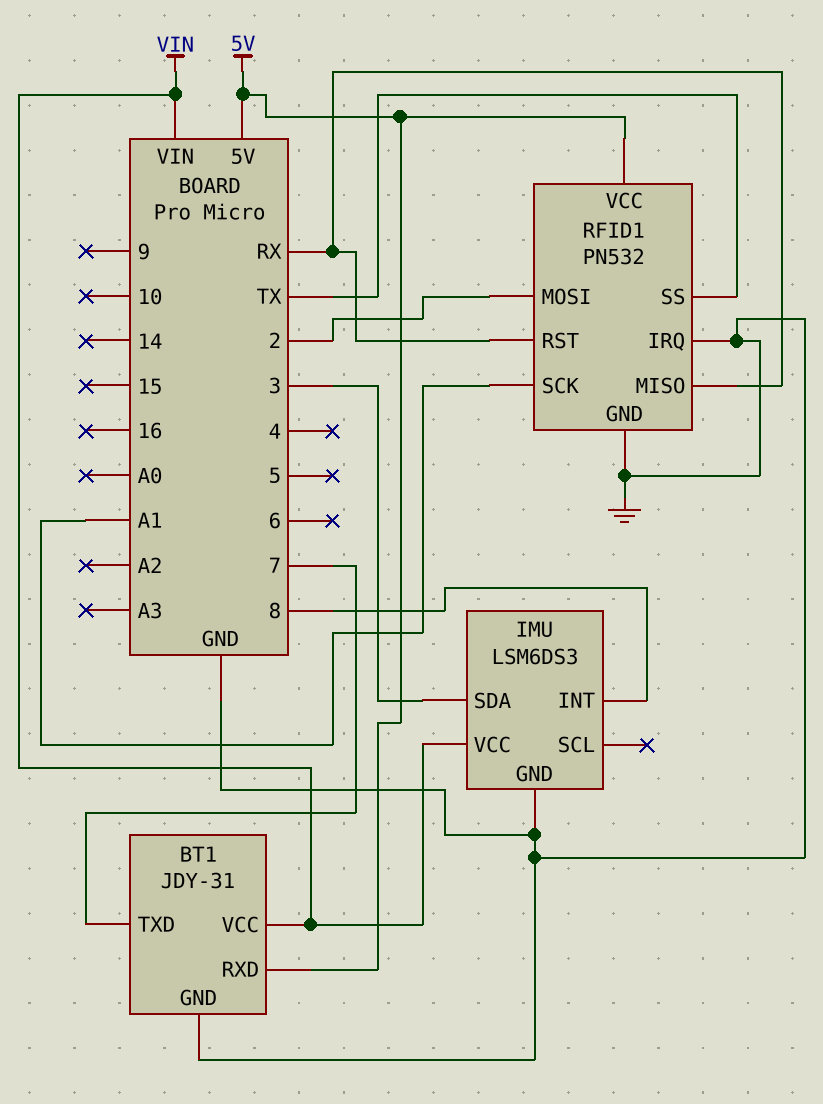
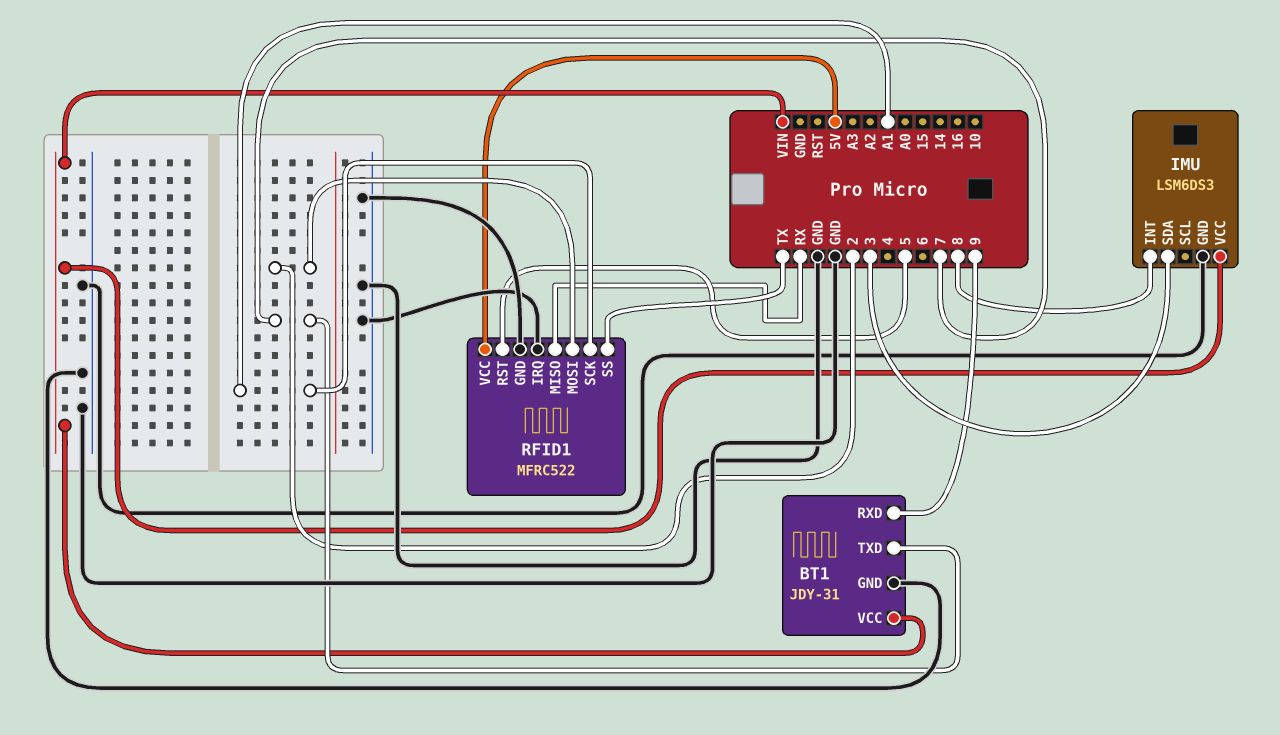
BT1 pin RXD: 5V -> 9
RFID1: PN532 -> MFRC522
RFID1 pin RST: RX -> 5

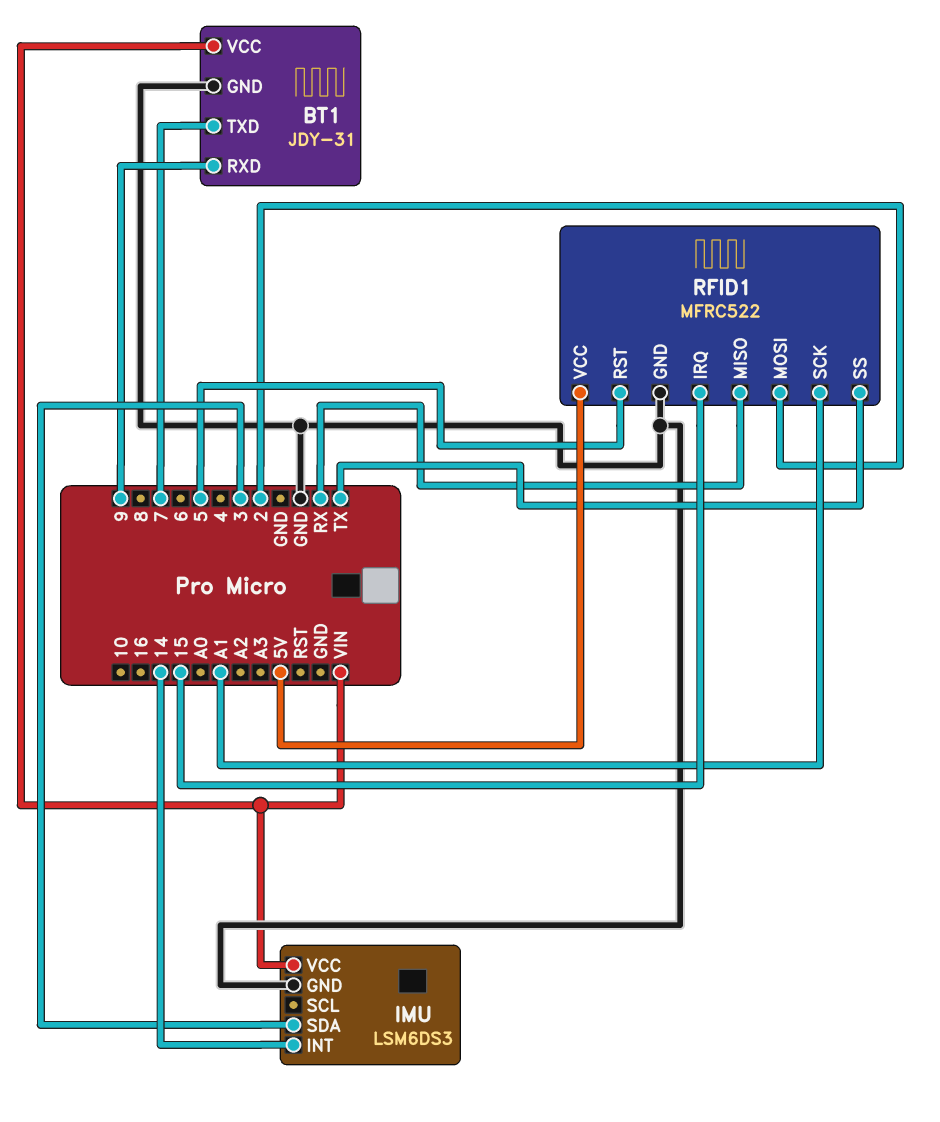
IMU pin INT: 8 -> 14
RFID1 pin IRQ: GND -> 15

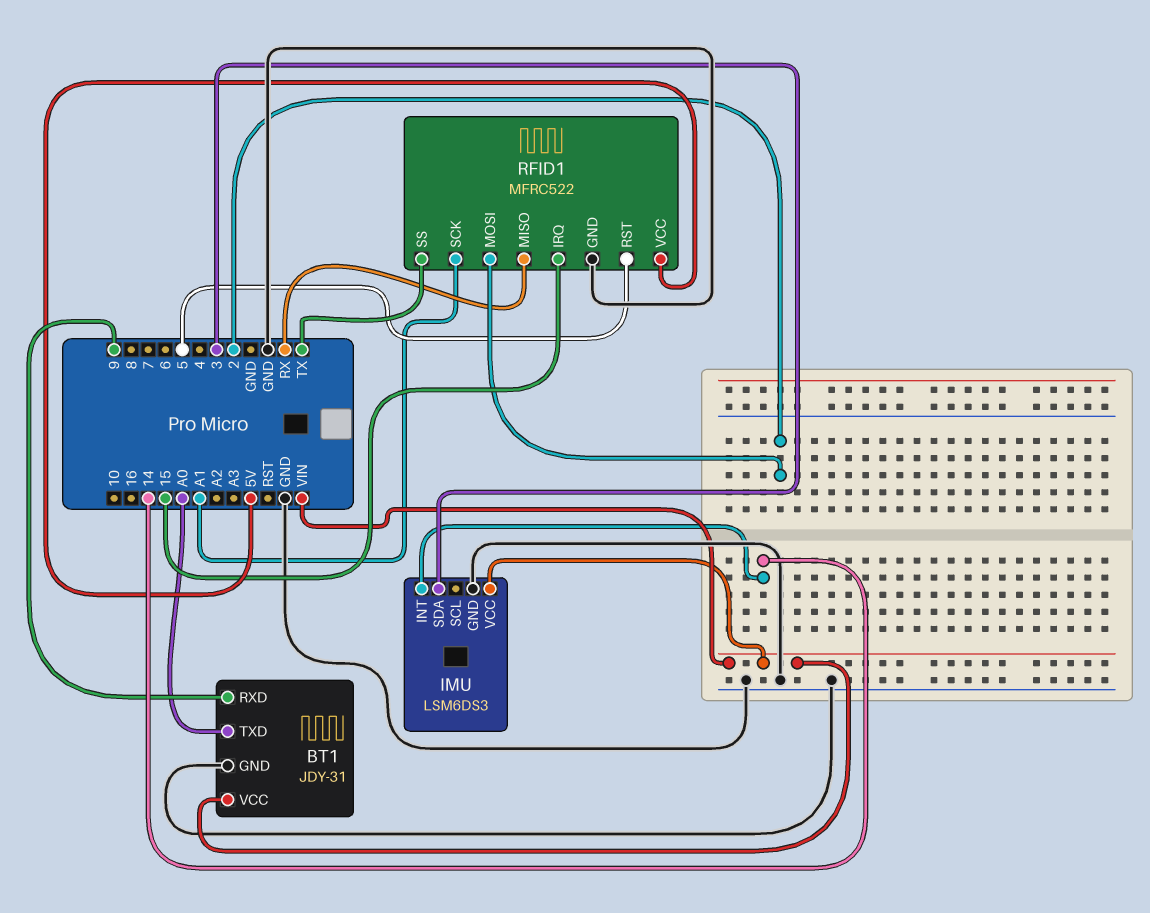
BT1 pin TXD: 7 -> A0

